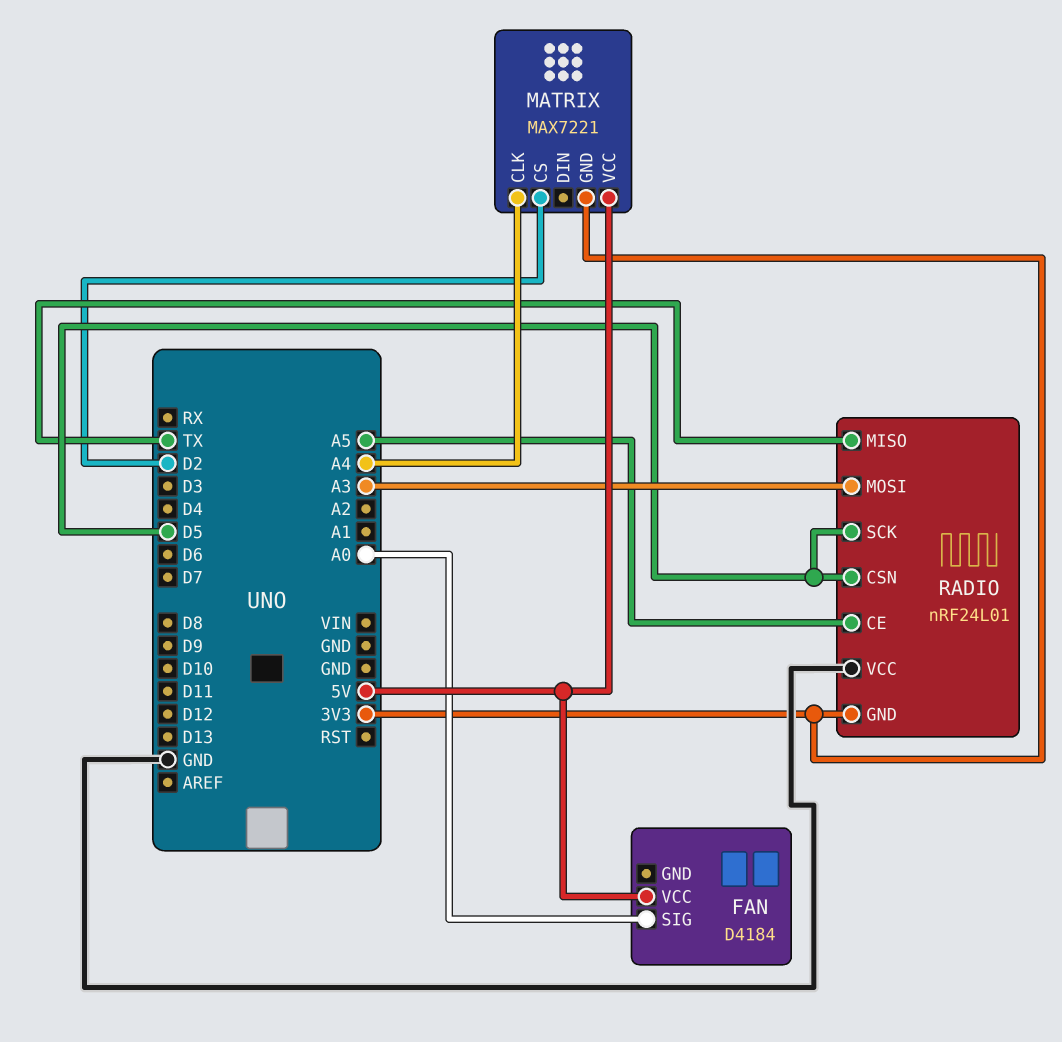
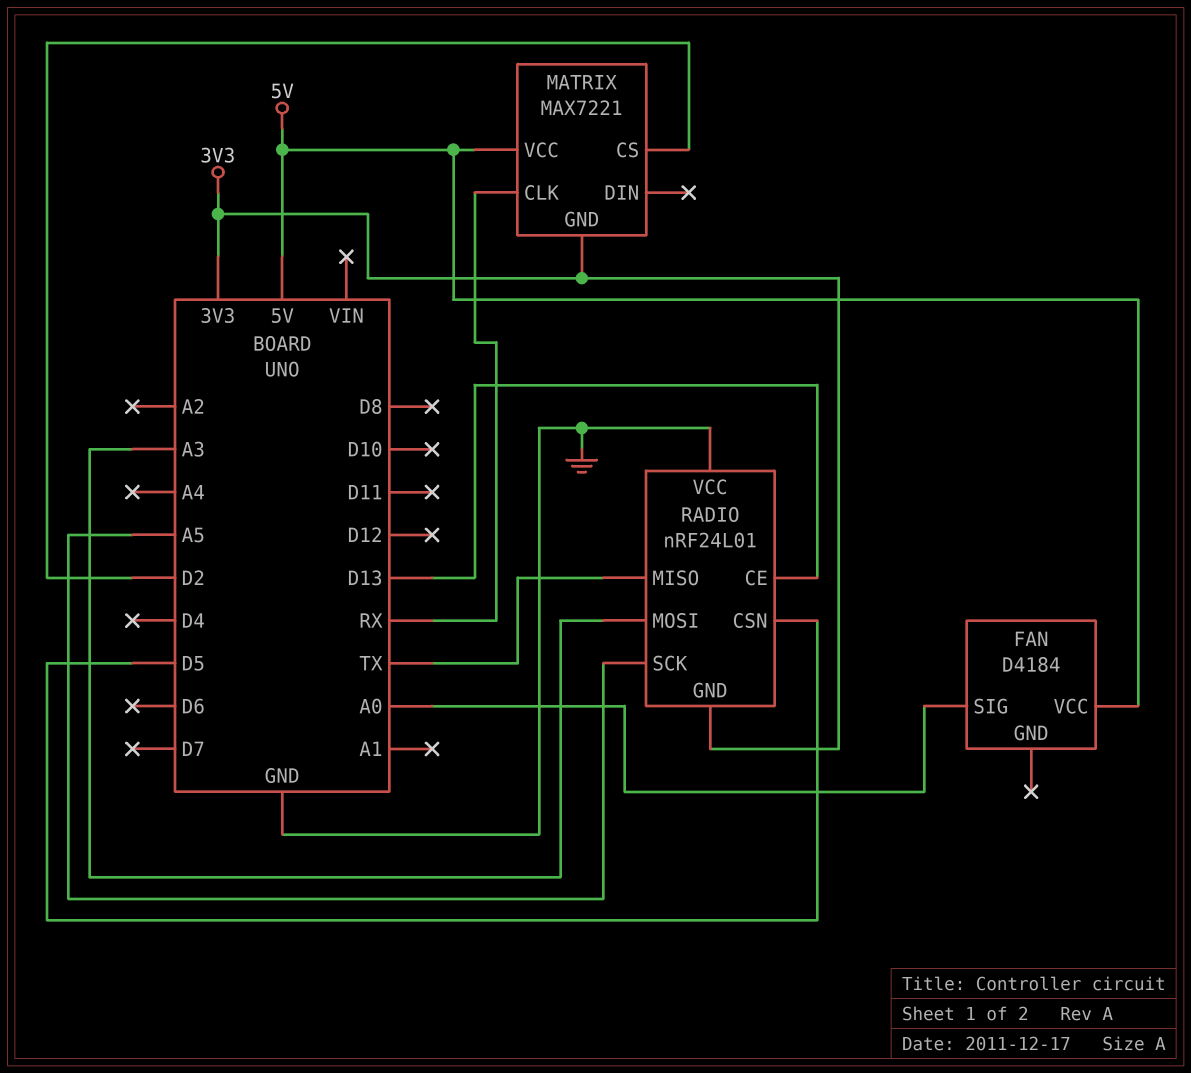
MATRIX pin CLK: A4 -> RX
RADIO pin CE: A5 -> D13
RADIO pin SCK: D5 -> A5

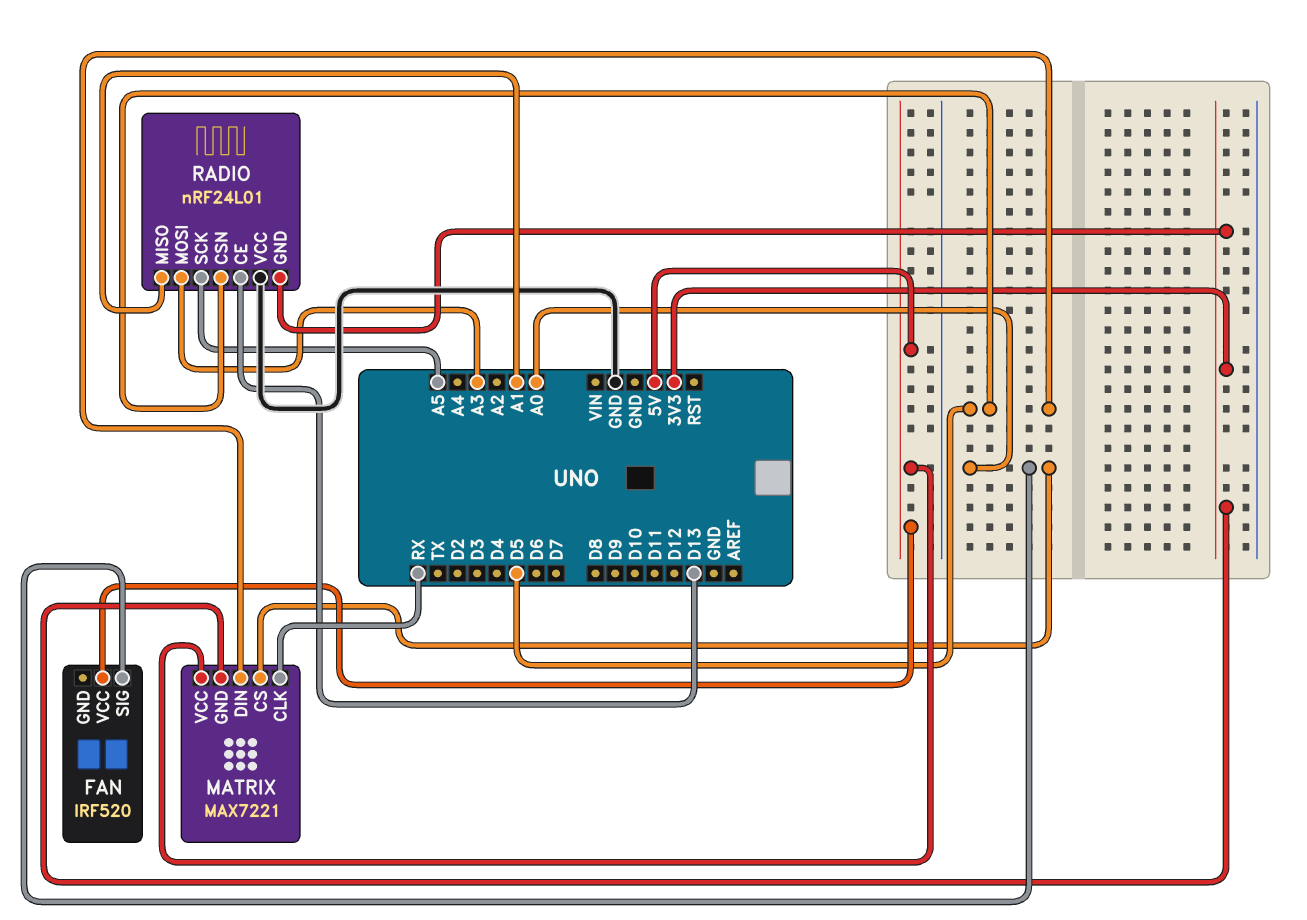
FAN: D4184 -> IRF520
MATRIX pin CS: D2 -> A0
MATRIX pin DIN: none -> D5
RADIO pin MISO: TX -> A1

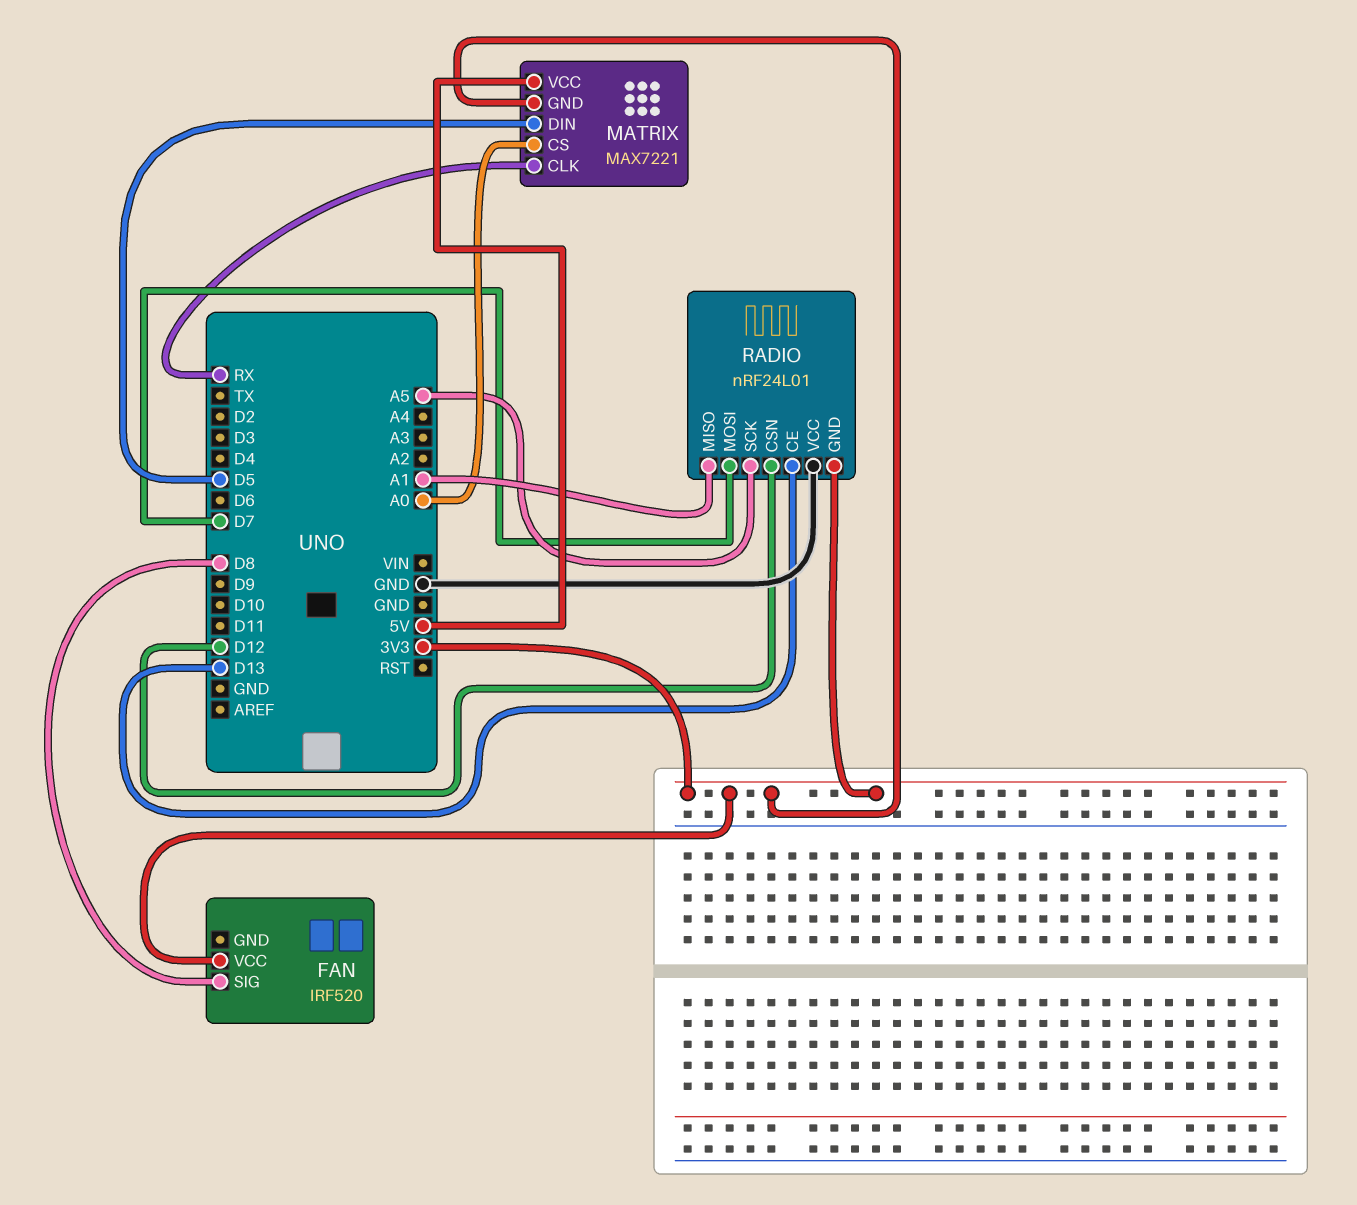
FAN pin SIG: A0 -> D8
FAN pin VCC: 5V -> 3V3
RADIO pin CSN: D5 -> D12
RADIO pin MOSI: A3 -> D7

